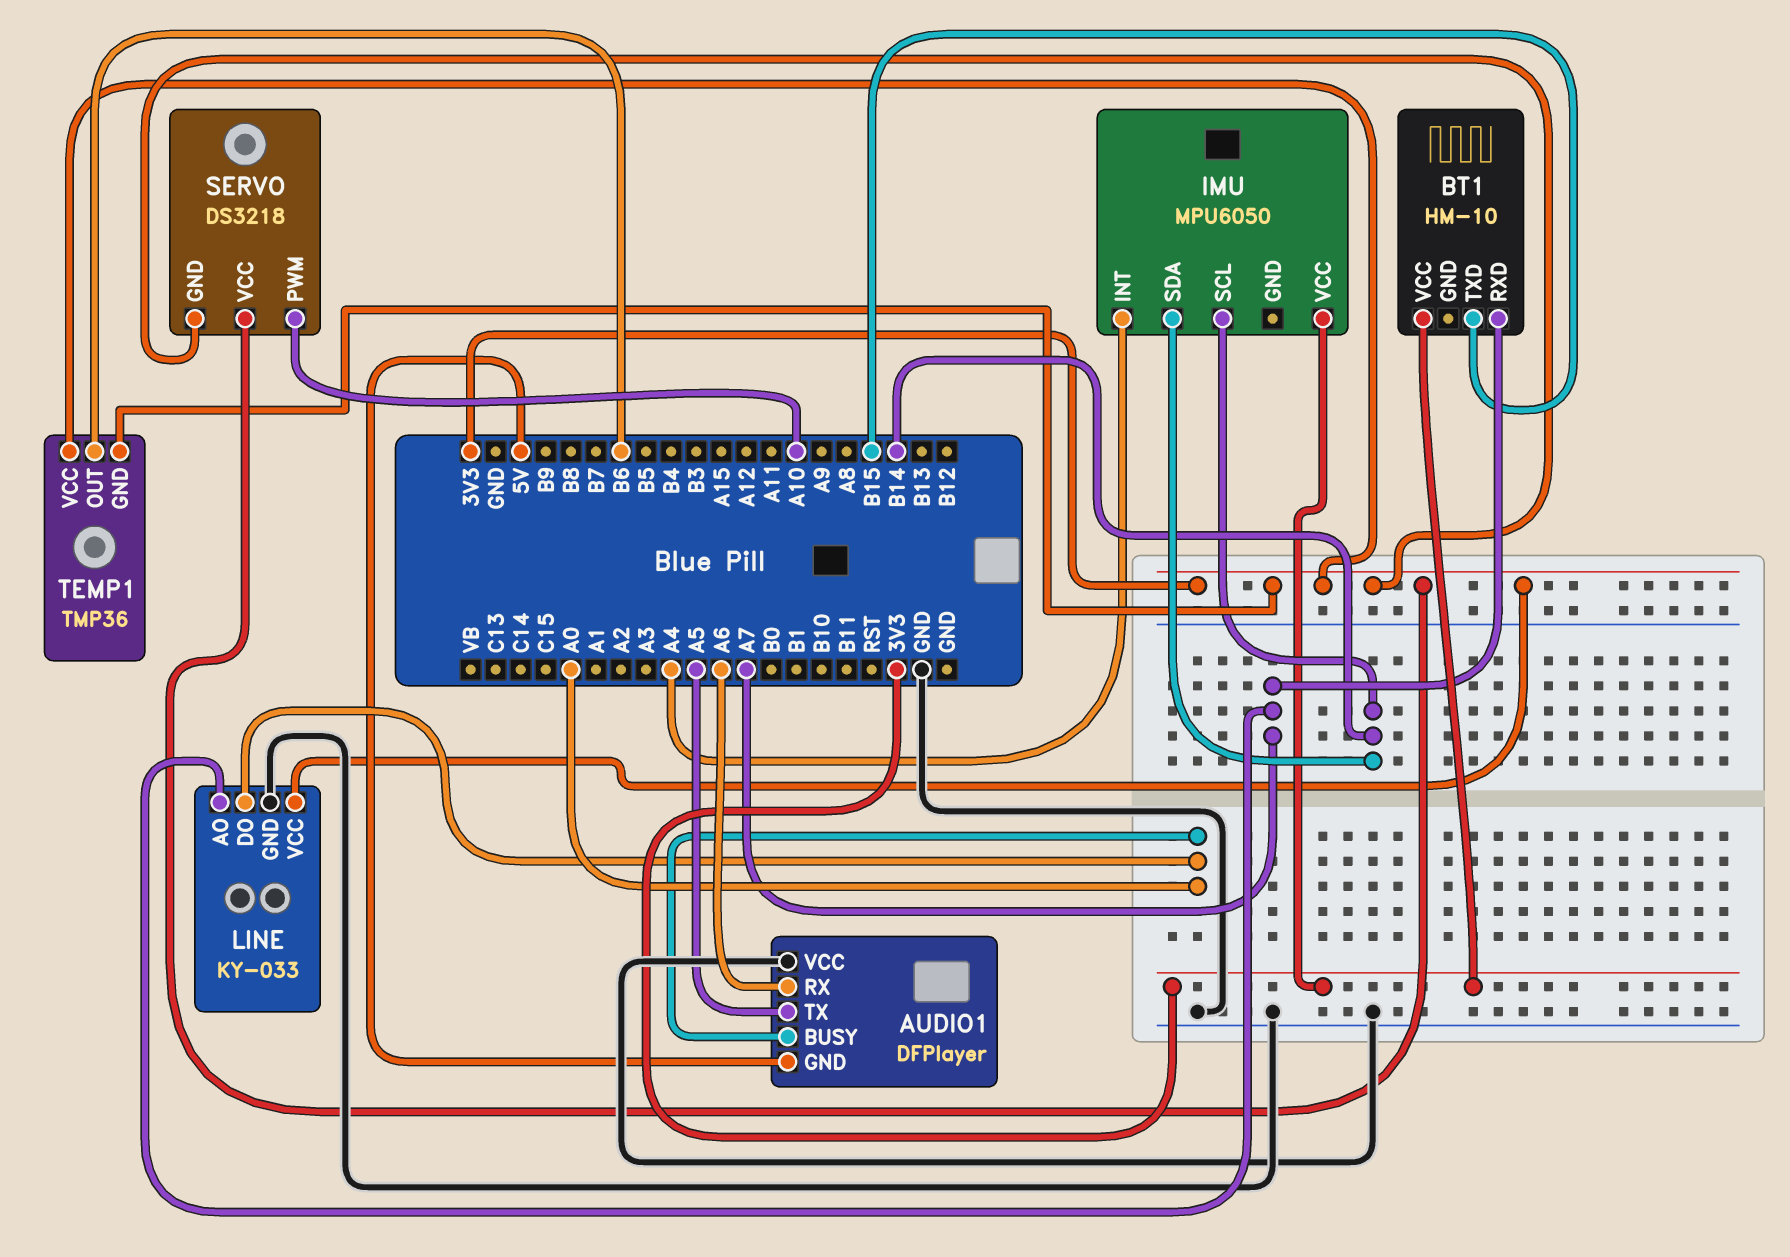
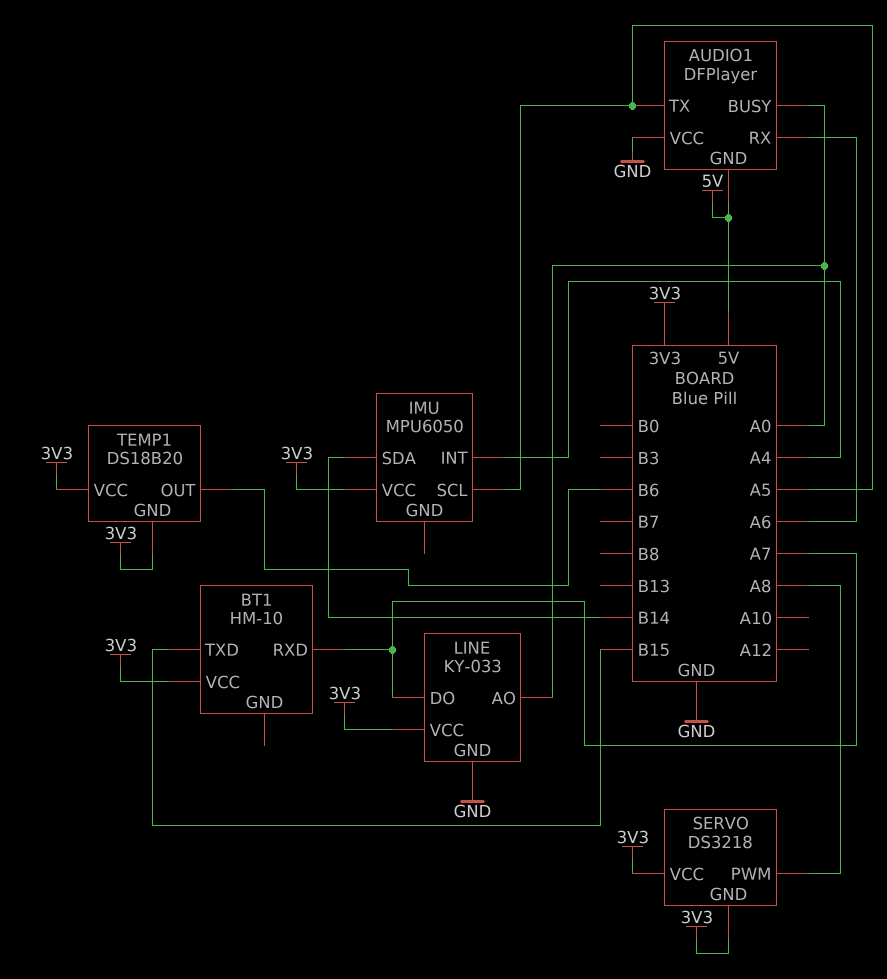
IMU pin SCL: B14 -> A5
LINE pin AO: A7 -> A0
LINE pin DO: A0 -> A7
SERVO pin PWM: A10 -> A8
TEMP1: TMP36 -> DS18B20

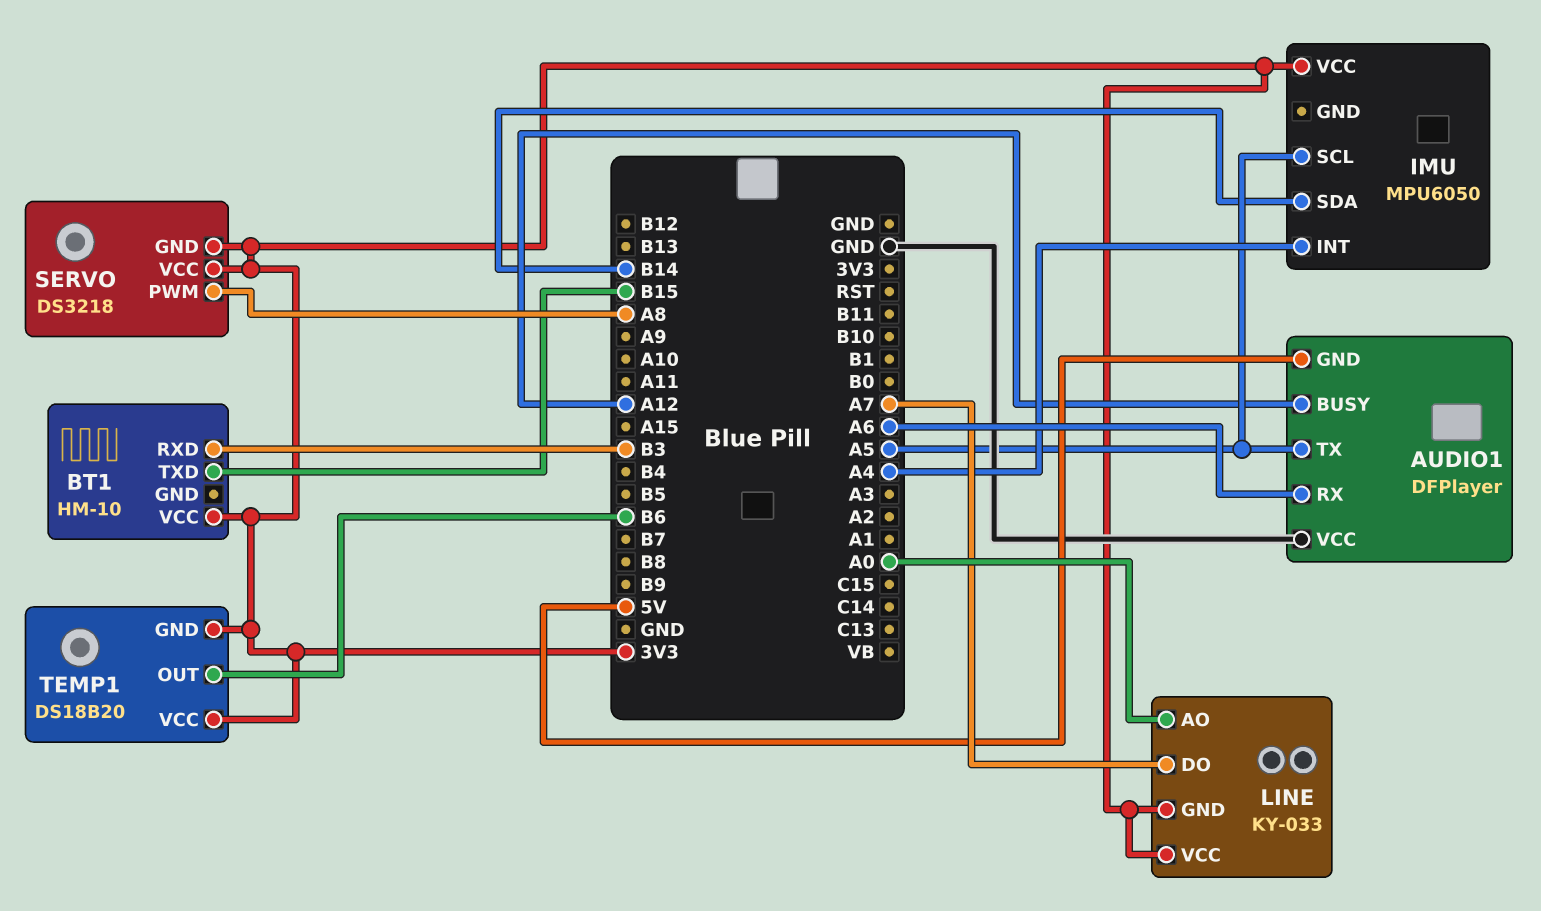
AUDIO1 pin BUSY: A0 -> A12
BT1 pin RXD: A7 -> B3
LINE pin GND: GND -> 3V3

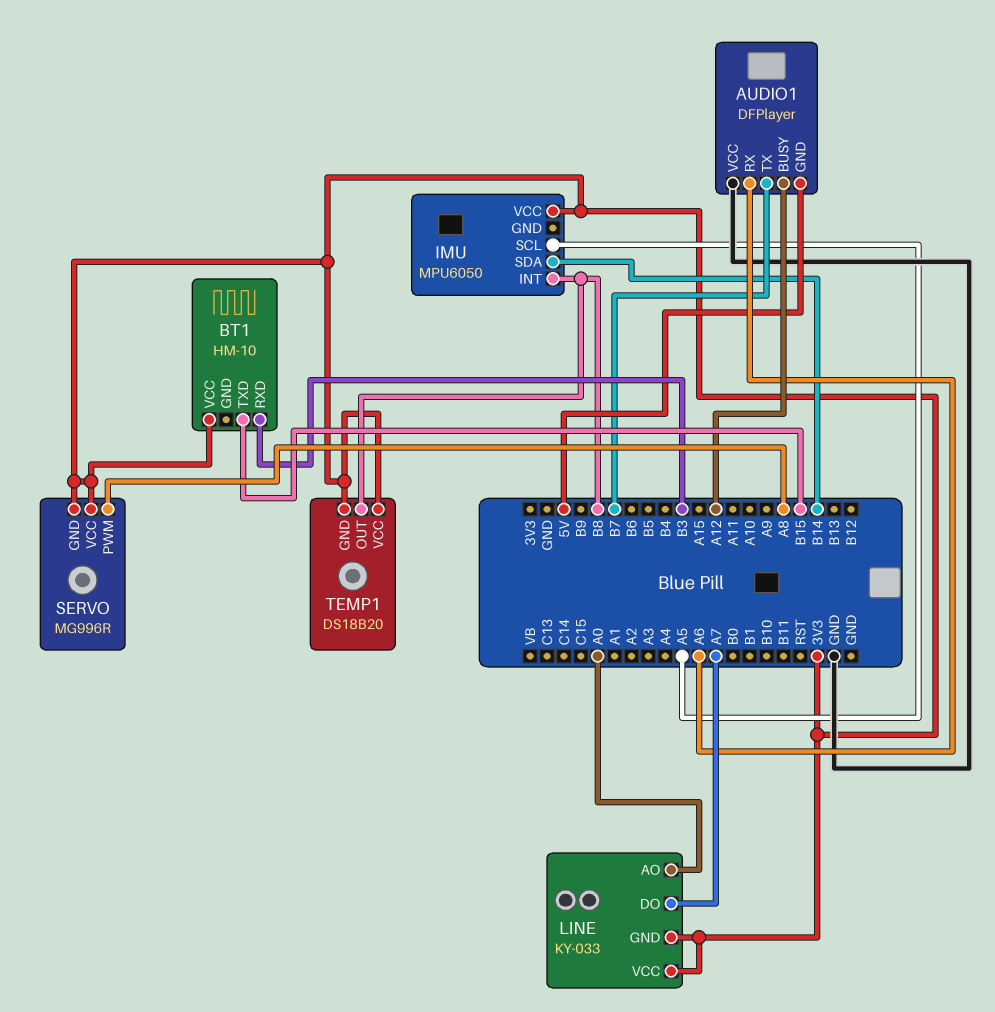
AUDIO1 pin TX: A5 -> B7
IMU pin INT: A4 -> B8
SERVO: DS3218 -> MG996R
TEMP1 pin OUT: B6 -> B8

